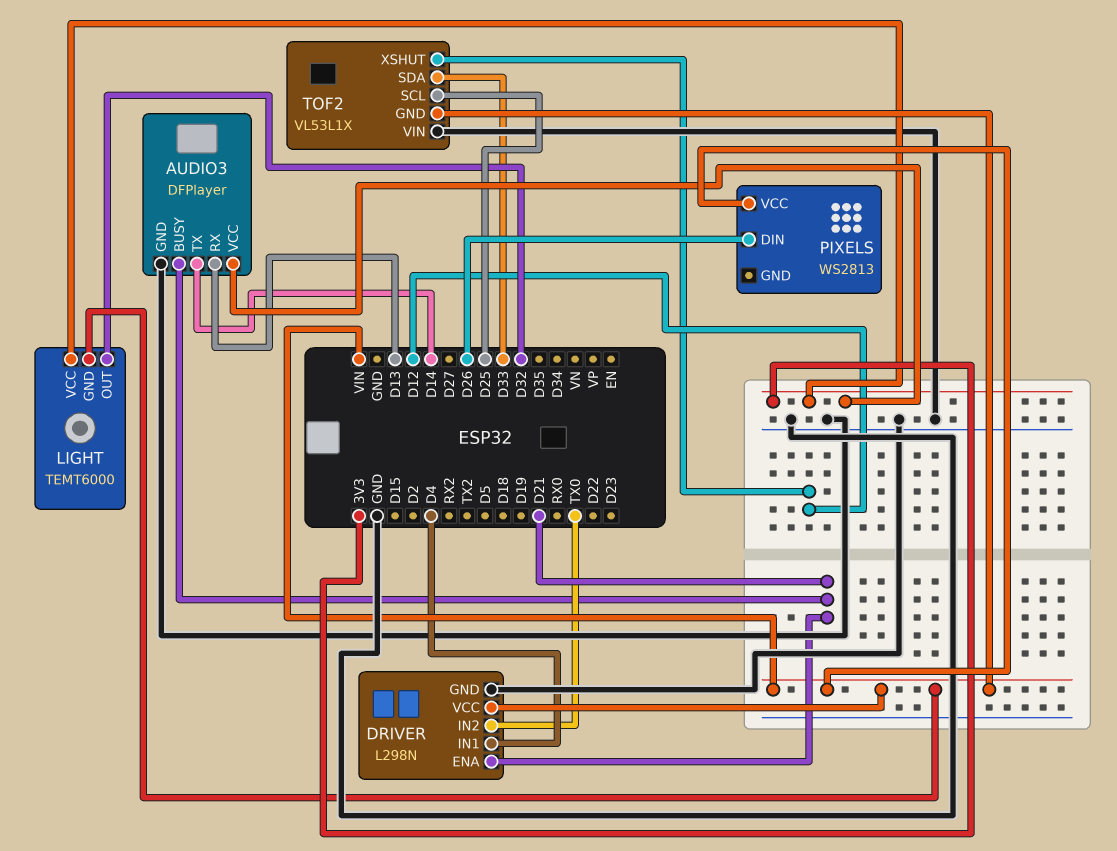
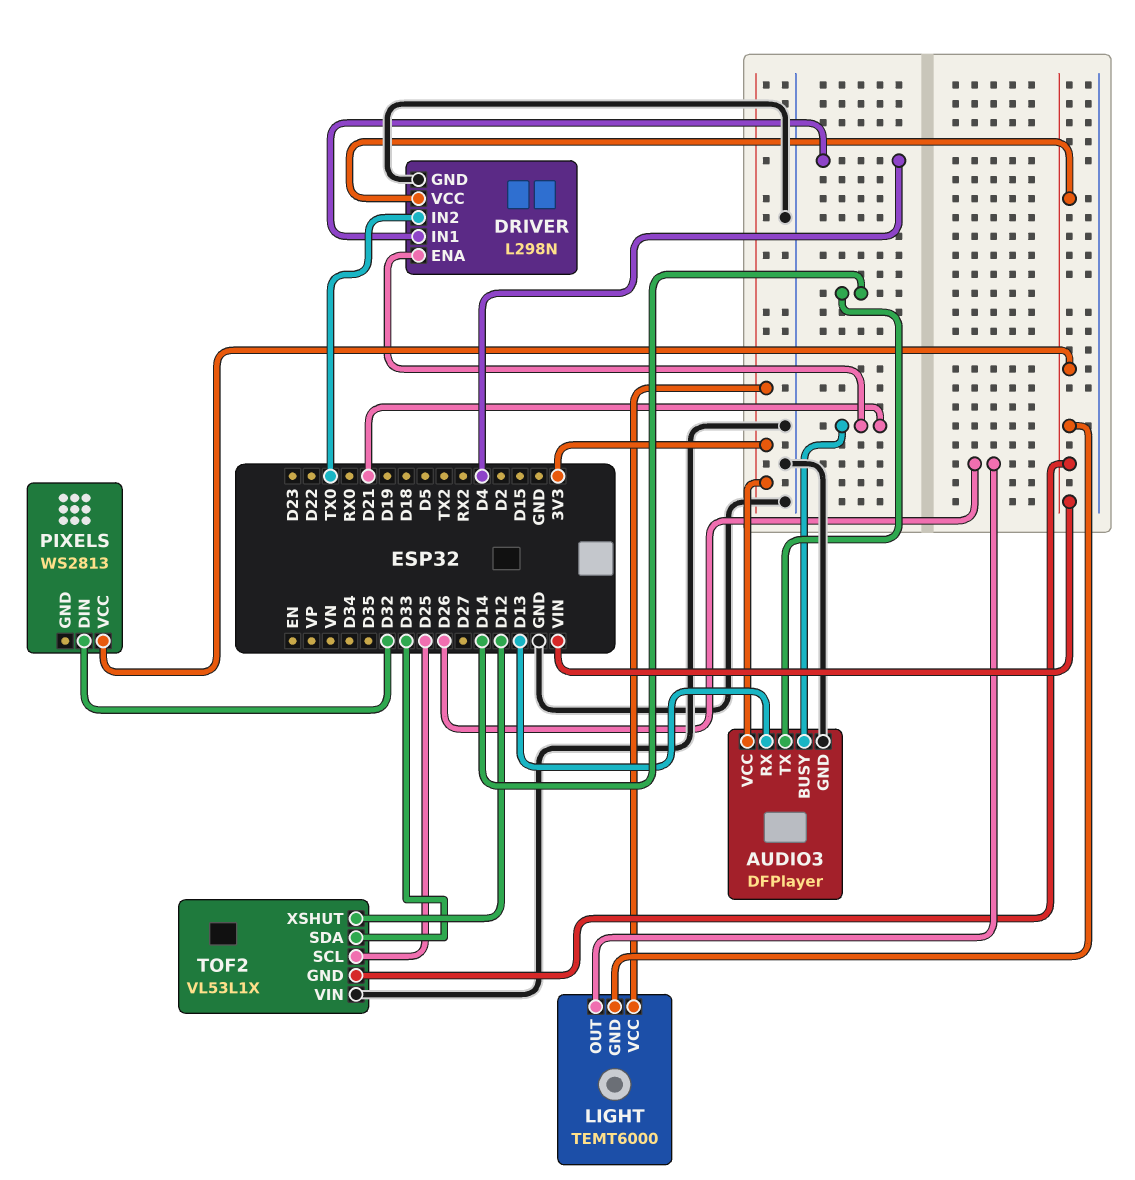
LIGHT pin OUT: D32 -> D26
PIXELS pin DIN: D26 -> D32

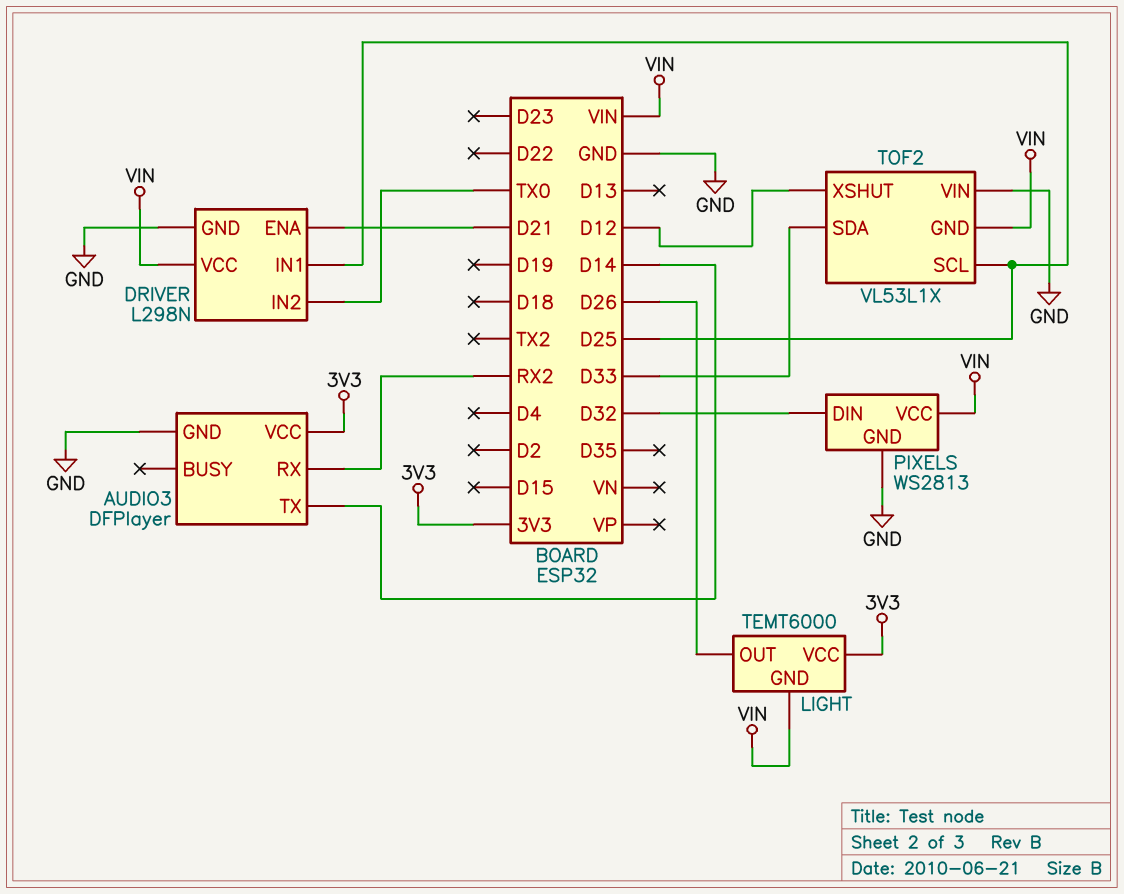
AUDIO3 pin BUSY: D21 -> none
AUDIO3 pin RX: D13 -> RX2
DRIVER pin IN1: D4 -> D25
PIXELS pin GND: none -> GND

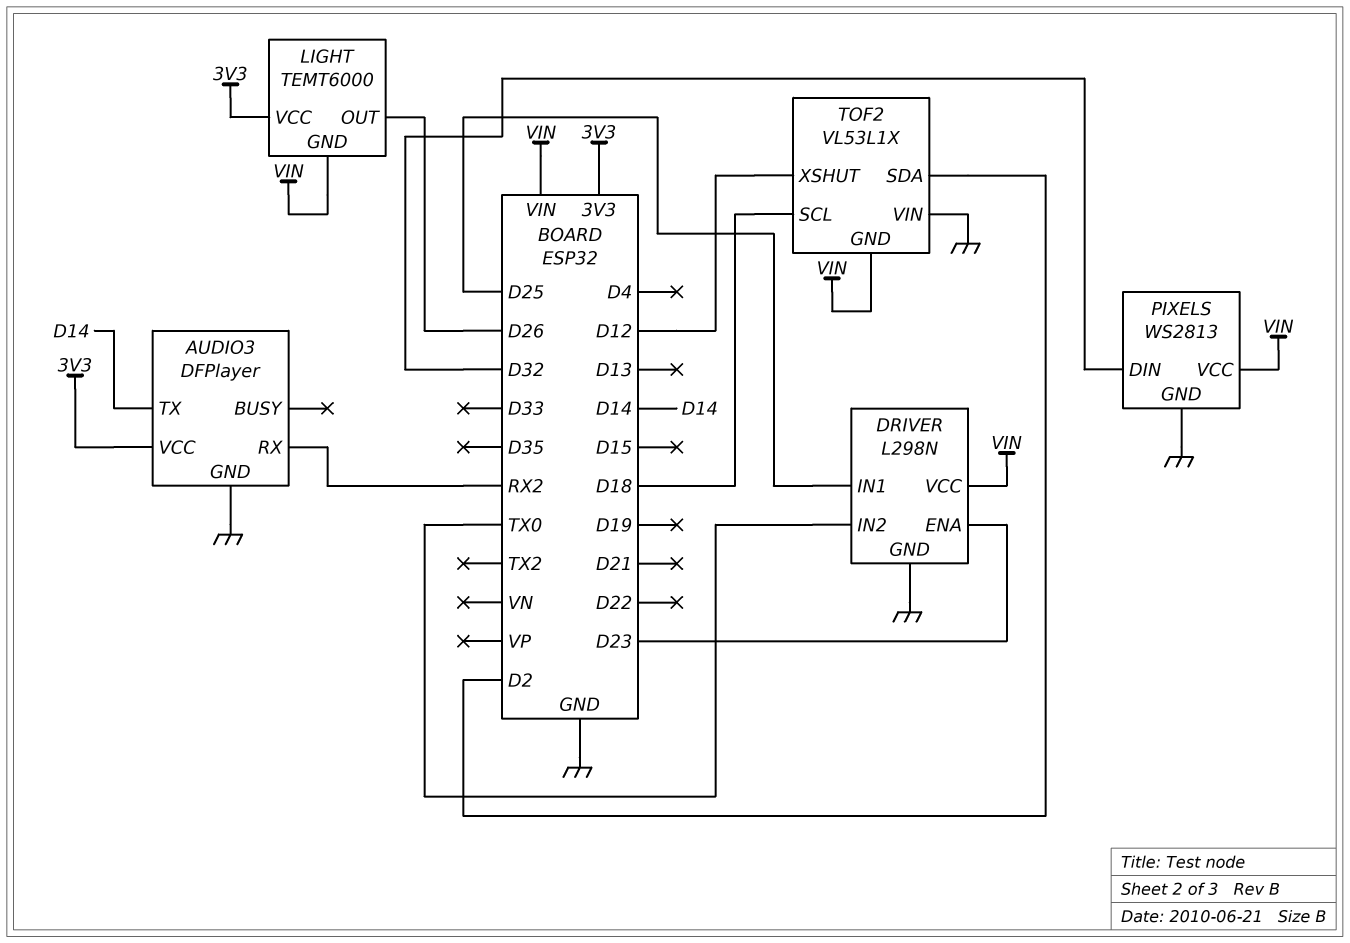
DRIVER pin ENA: D21 -> D23
TOF2 pin SCL: D25 -> D18
TOF2 pin SDA: D33 -> D2

